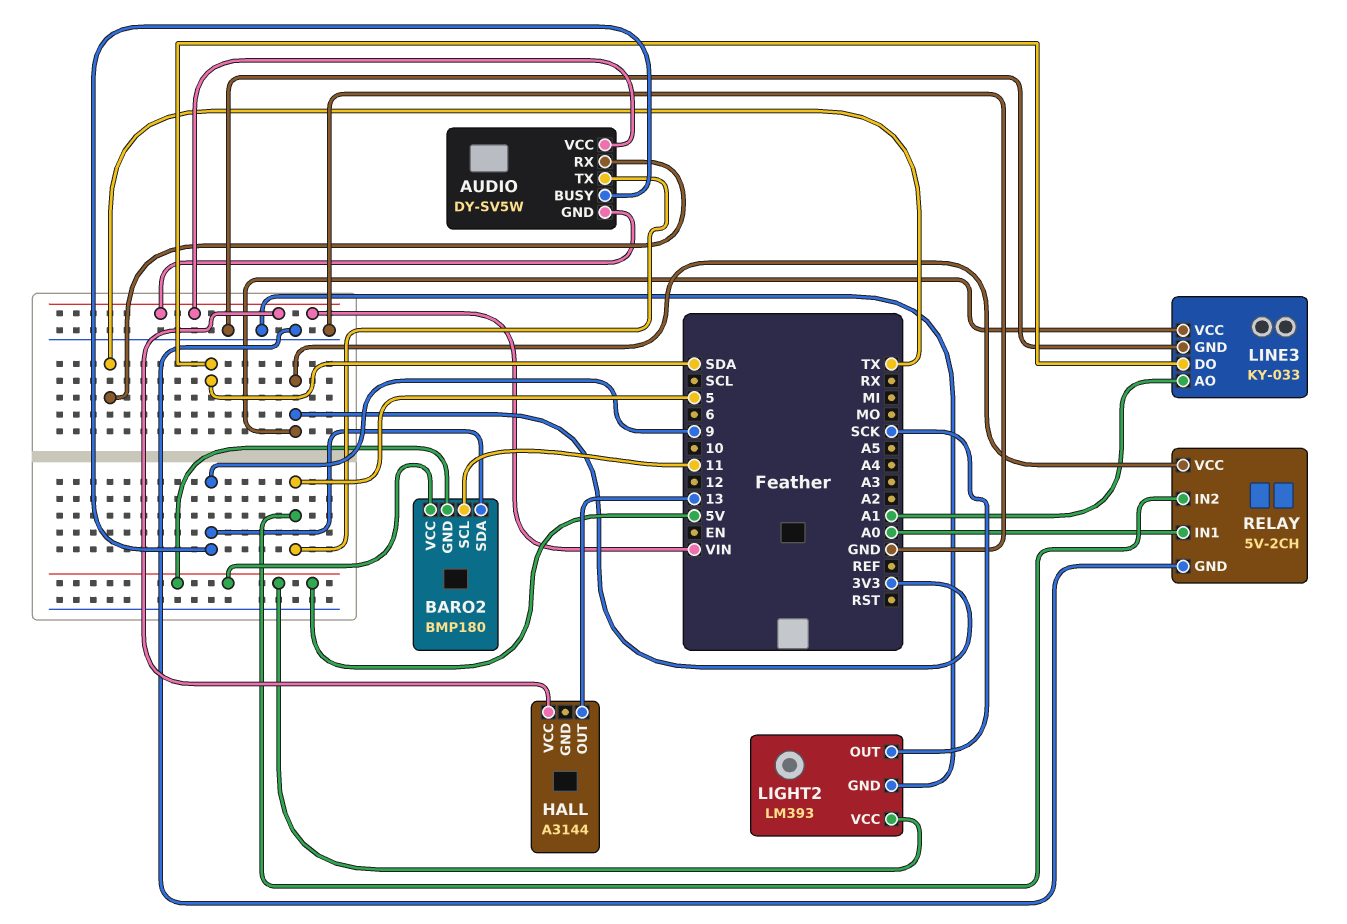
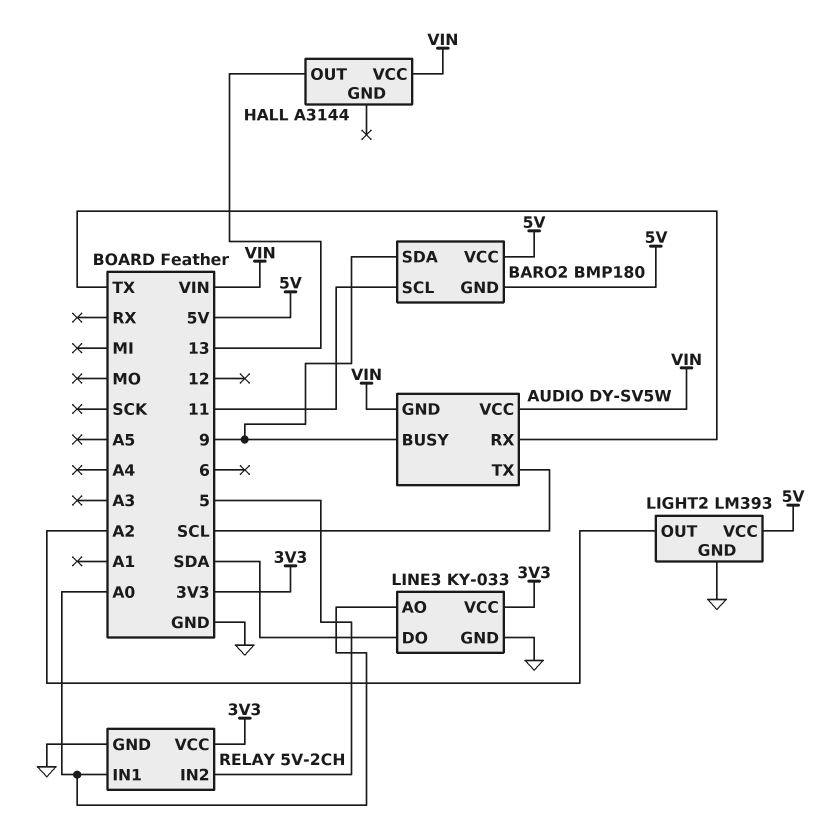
AUDIO pin TX: 5 -> SCL
LIGHT2 pin OUT: SCK -> A2
LINE3 pin AO: A1 -> A0

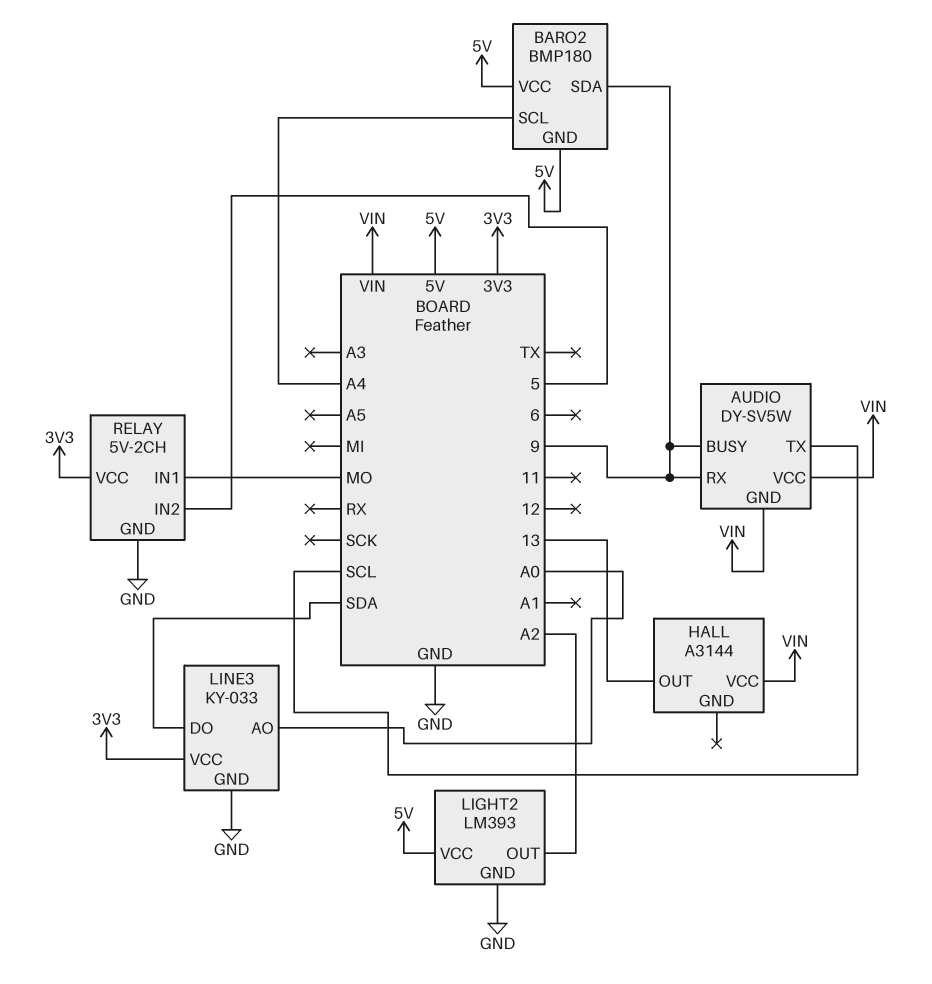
AUDIO pin RX: TX -> 9
BARO2 pin SCL: 11 -> A4
RELAY pin IN1: A0 -> MO

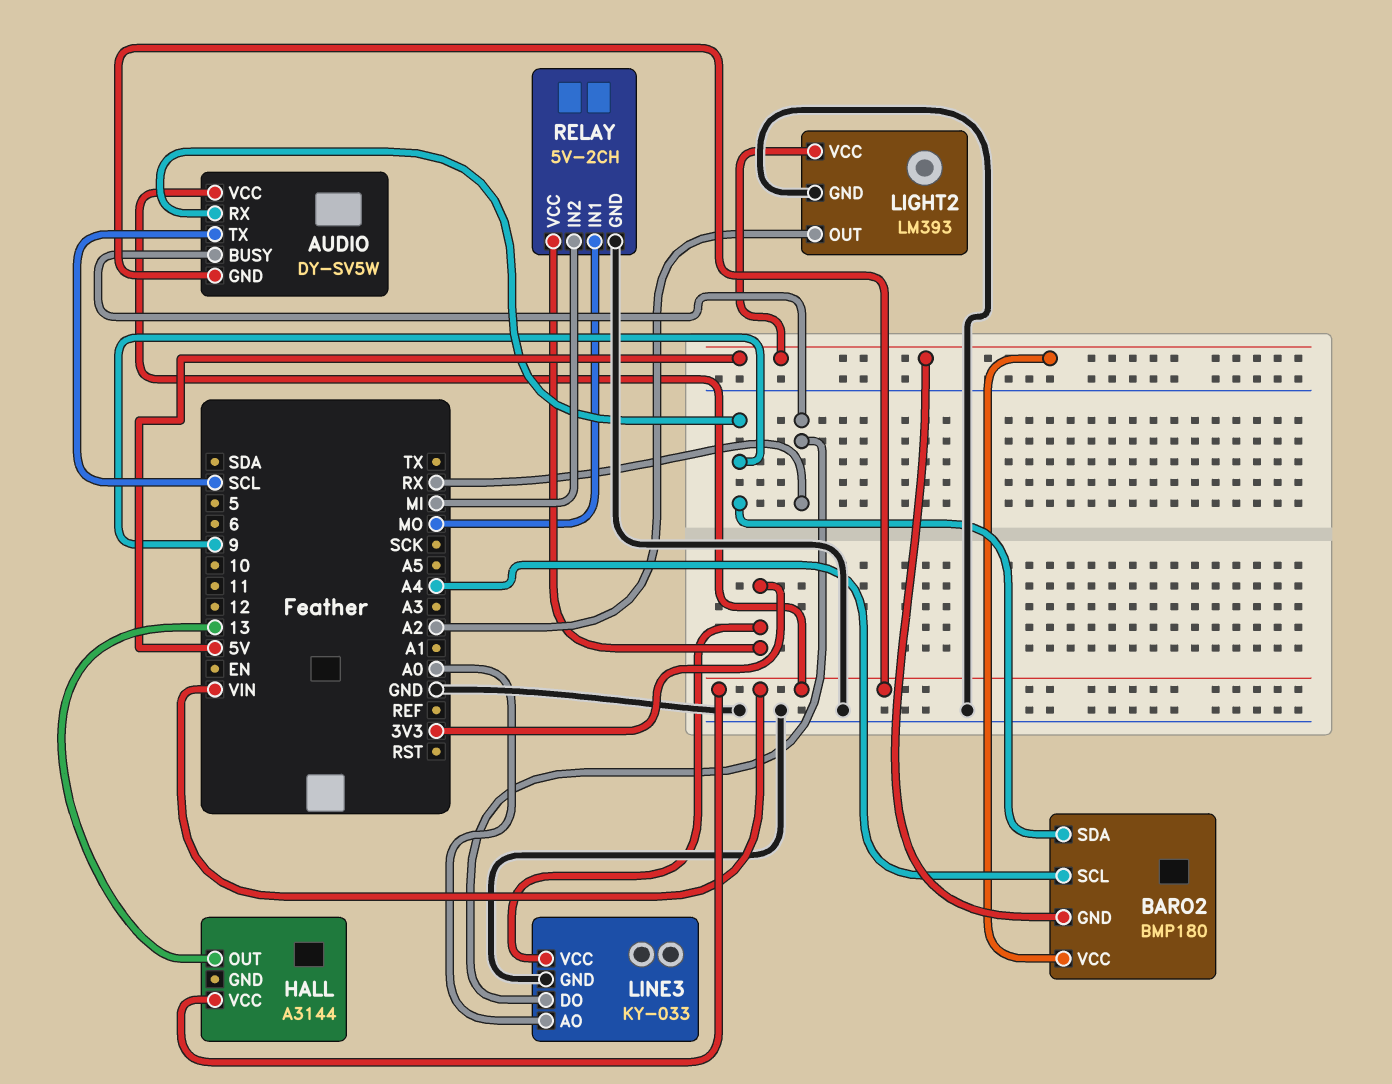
AUDIO pin BUSY: 9 -> RX
LINE3 pin DO: SDA -> RX
RELAY pin IN2: 5 -> MI

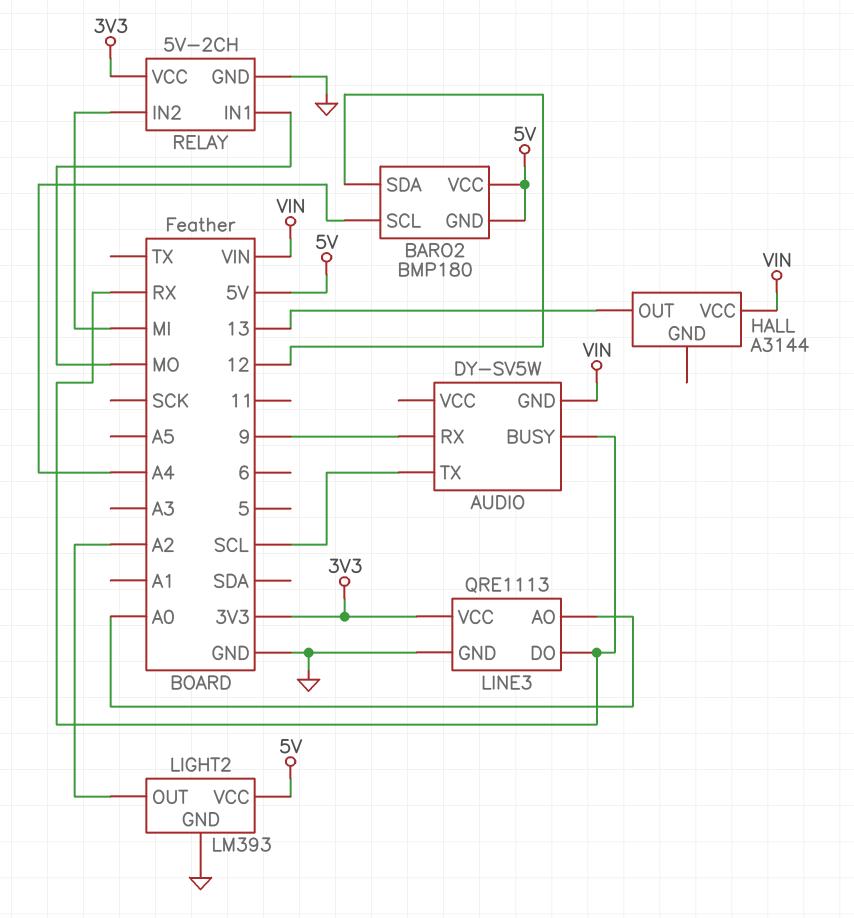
AUDIO pin VCC: VIN -> none
BARO2 pin SDA: 9 -> 12
LINE3: KY-033 -> QRE1113

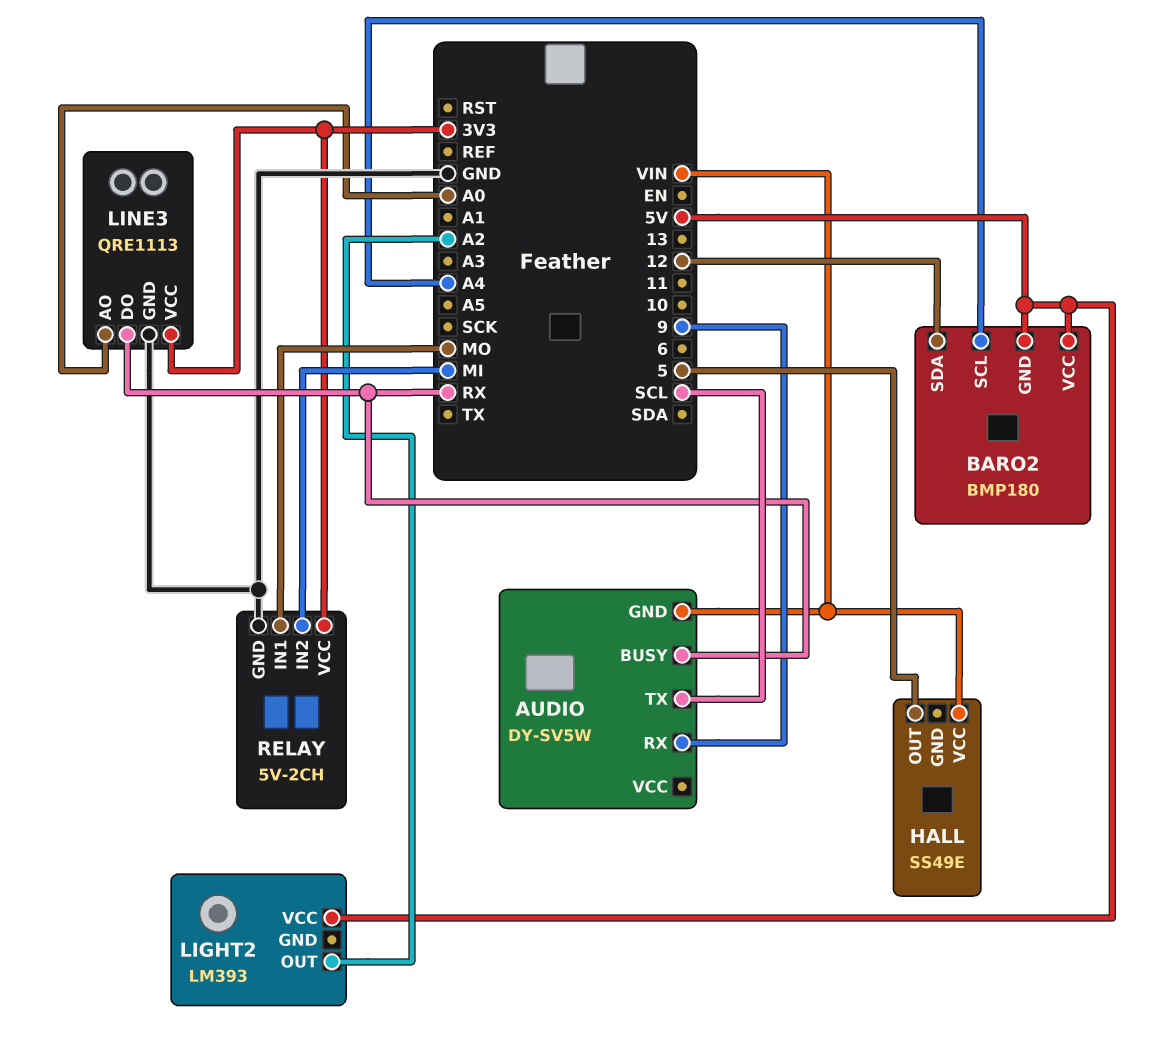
HALL: A3144 -> SS49E
HALL pin OUT: 13 -> 5
LIGHT2 pin GND: GND -> none

